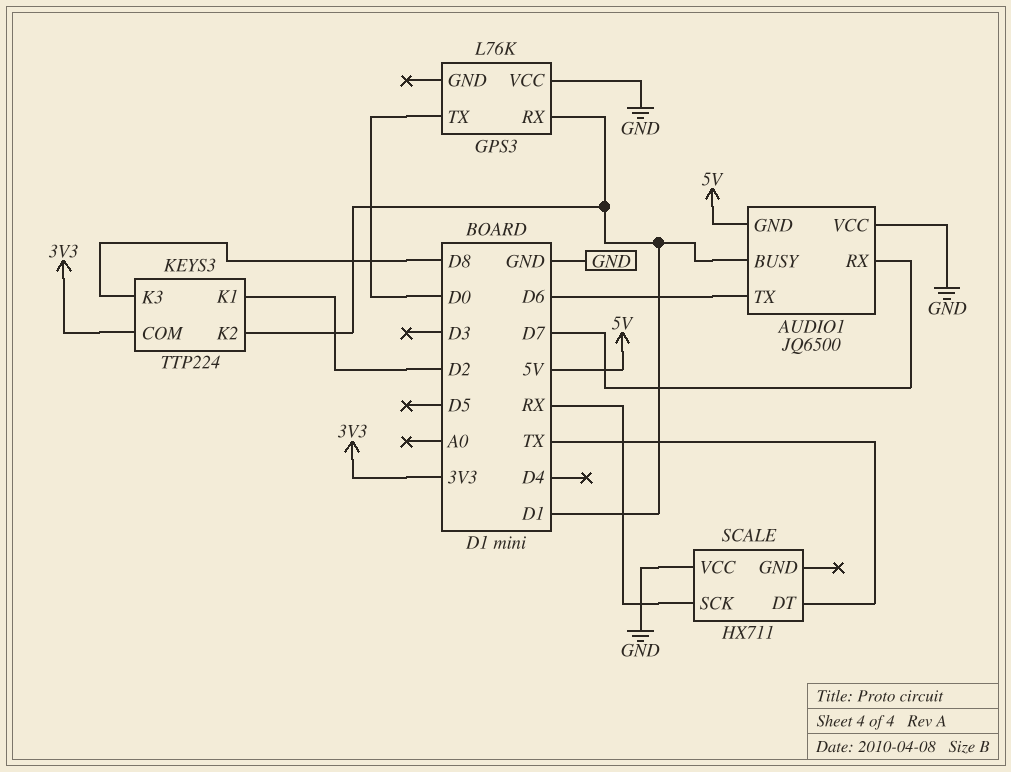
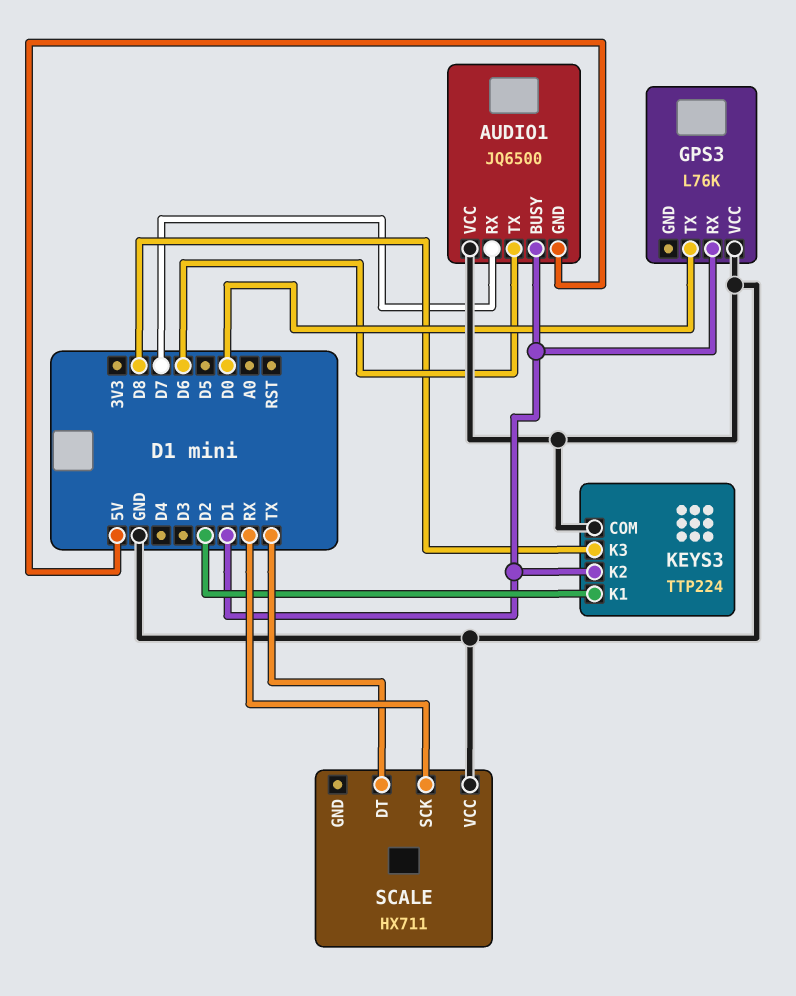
KEYS3 pin COM: 3V3 -> GND

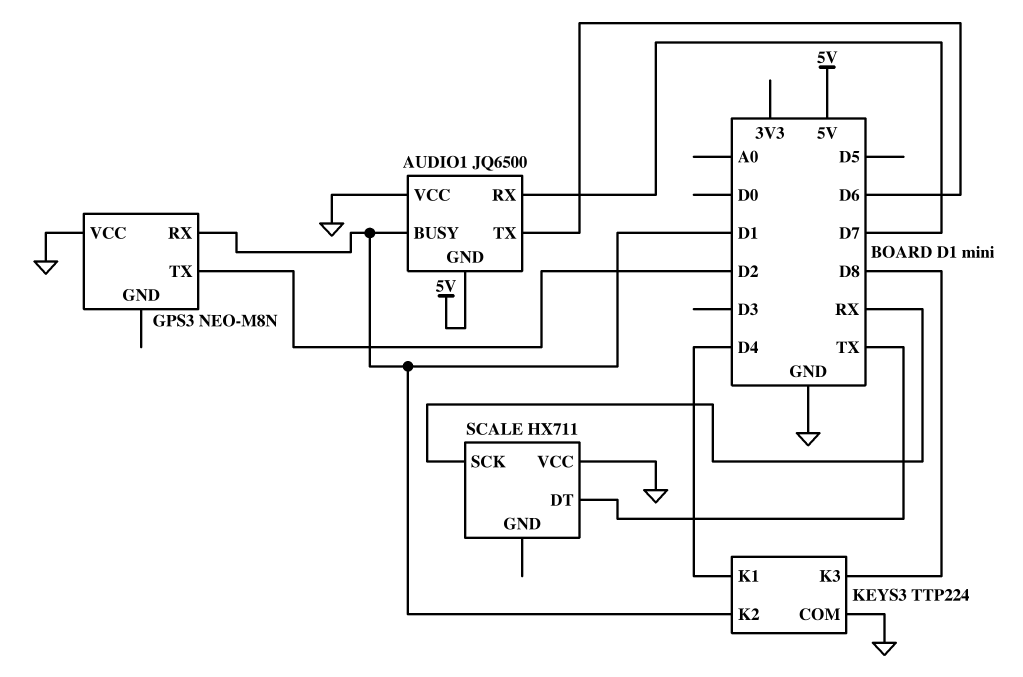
GPS3: L76K -> NEO-M8N
GPS3 pin TX: D0 -> D2
KEYS3 pin K1: D2 -> D4

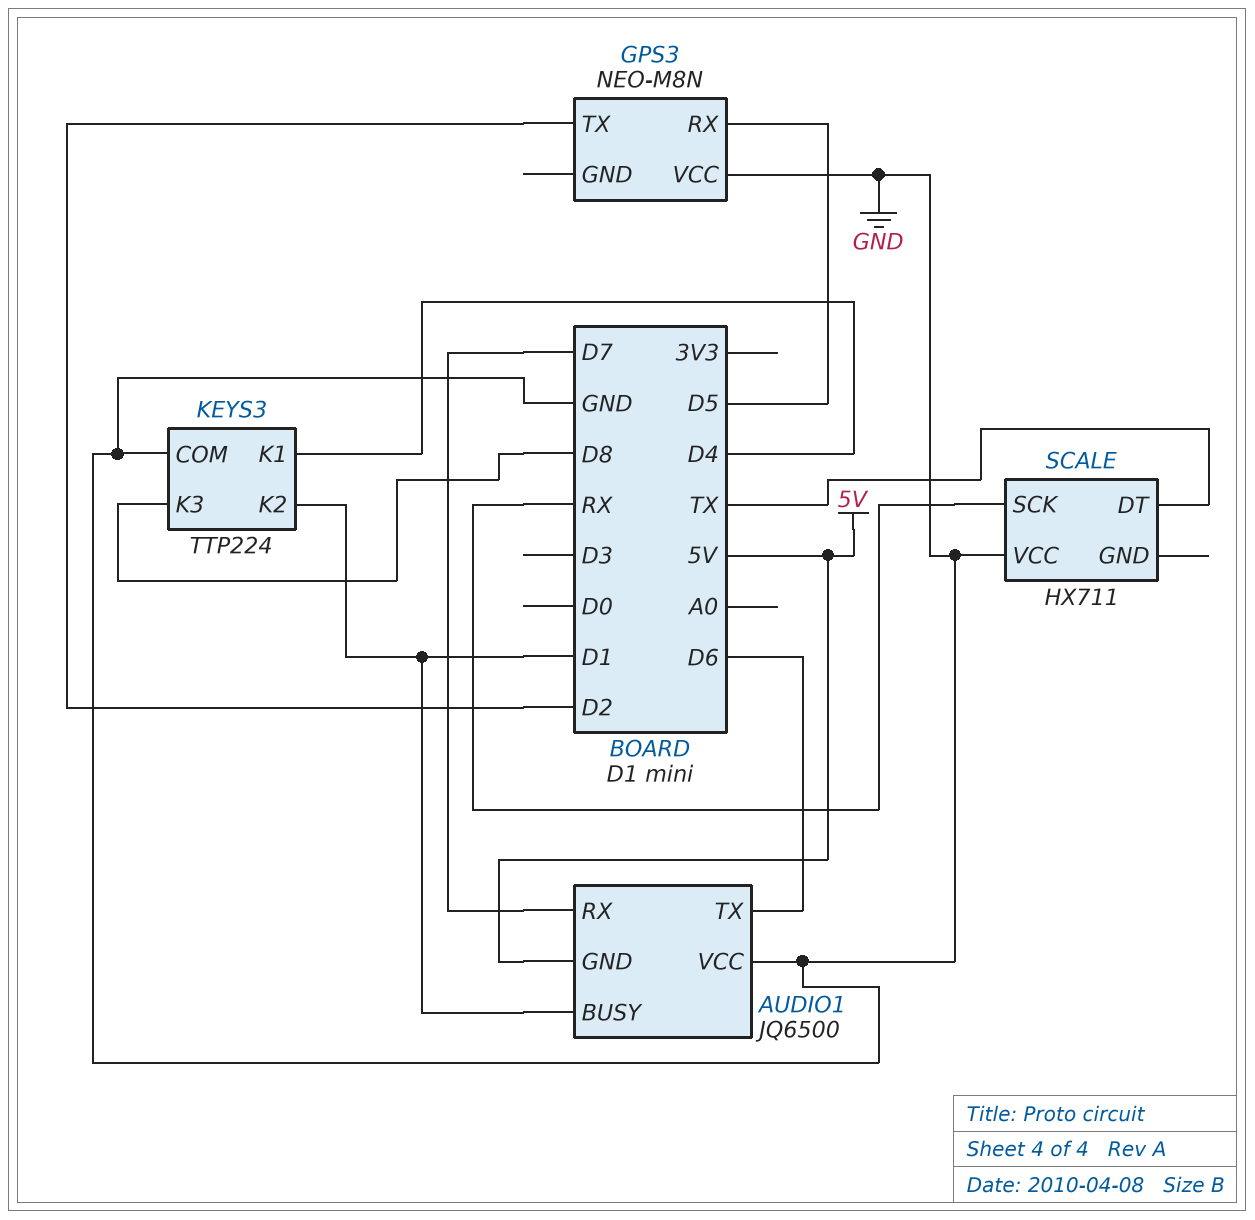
GPS3 pin RX: D1 -> D5

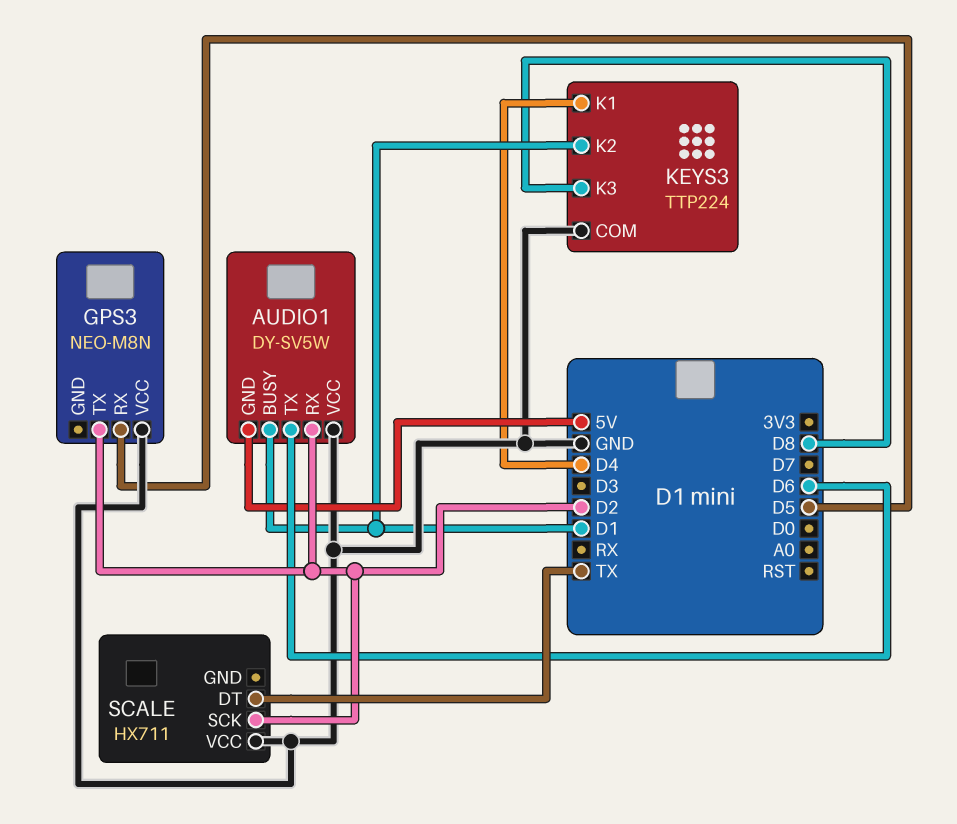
AUDIO1: JQ6500 -> DY-SV5W
AUDIO1 pin RX: D7 -> D2
SCALE pin SCK: RX -> D2

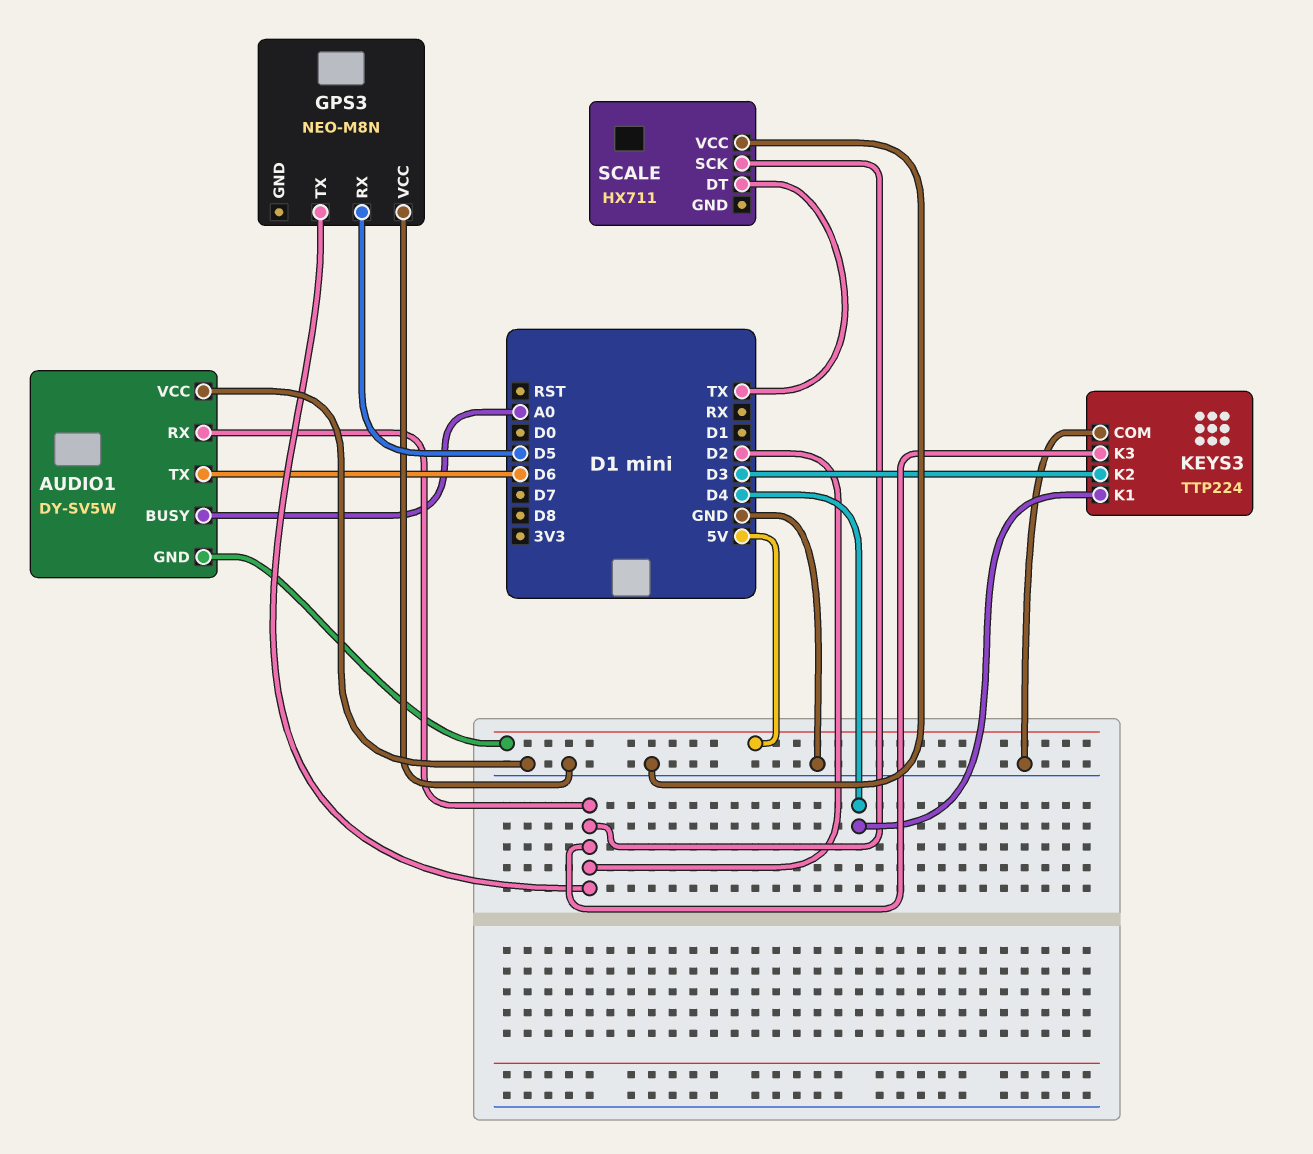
AUDIO1 pin BUSY: D1 -> A0
KEYS3 pin K2: D1 -> D3
KEYS3 pin K3: D8 -> D2

